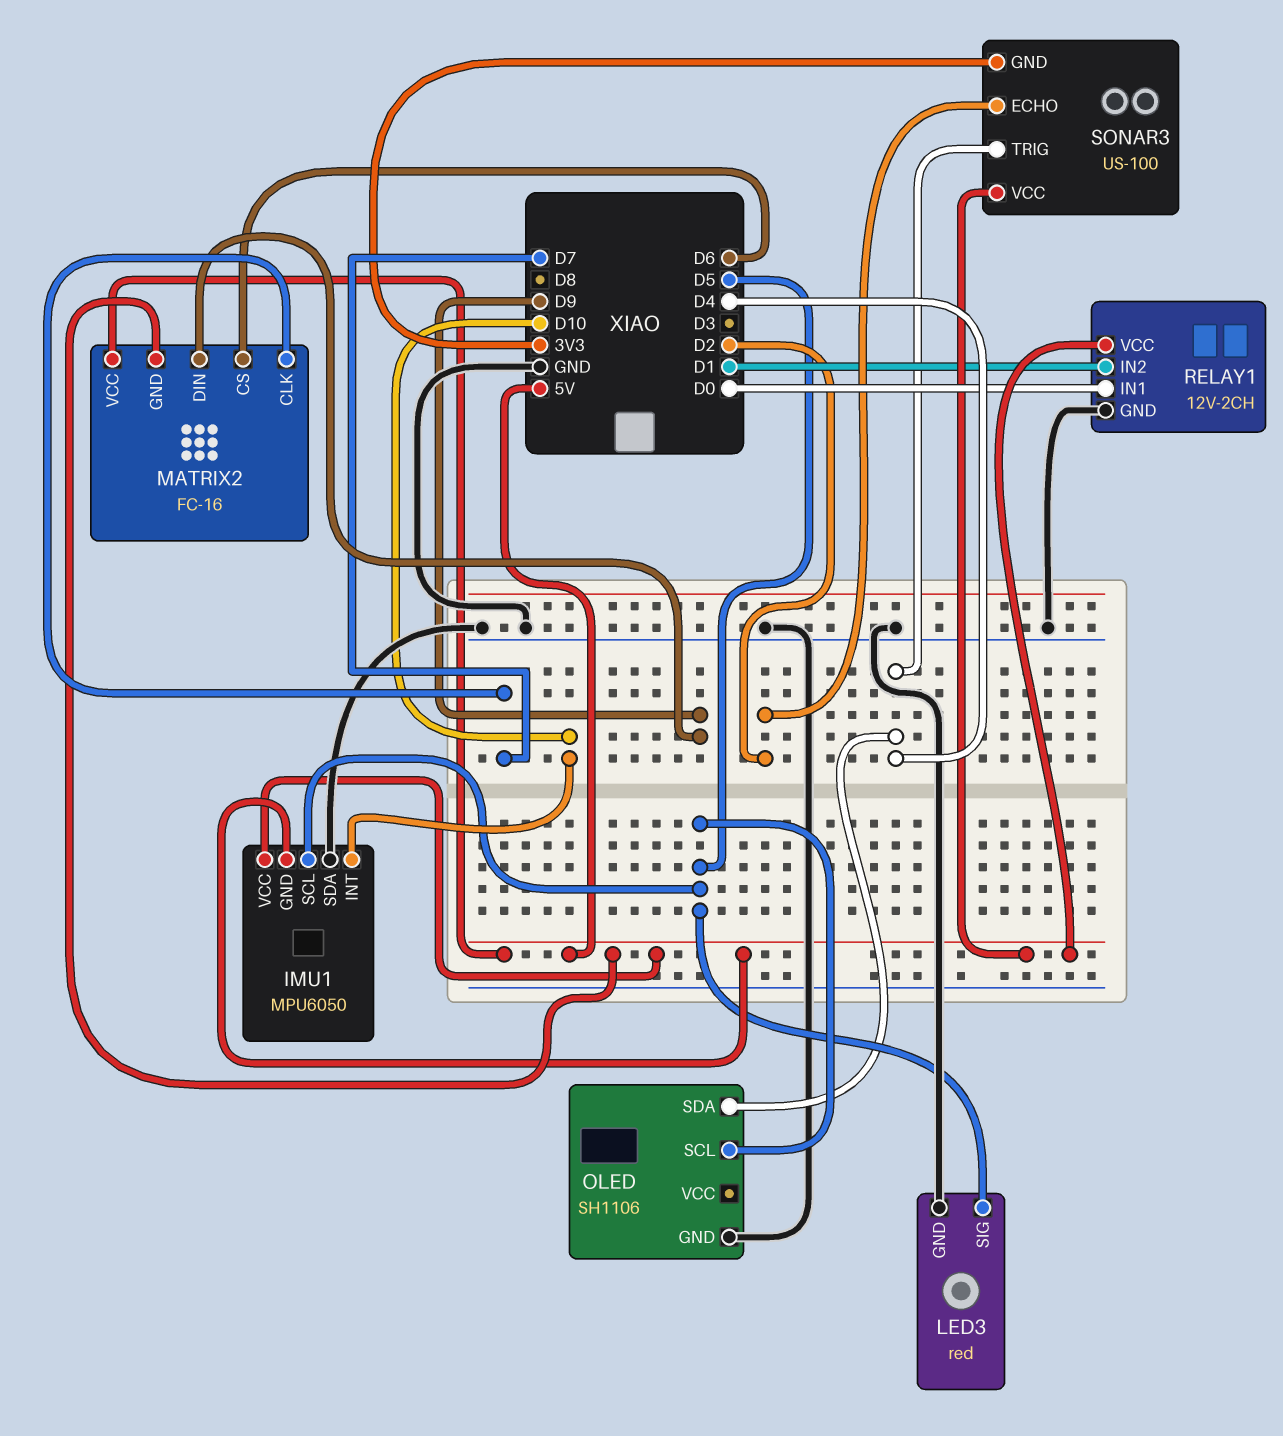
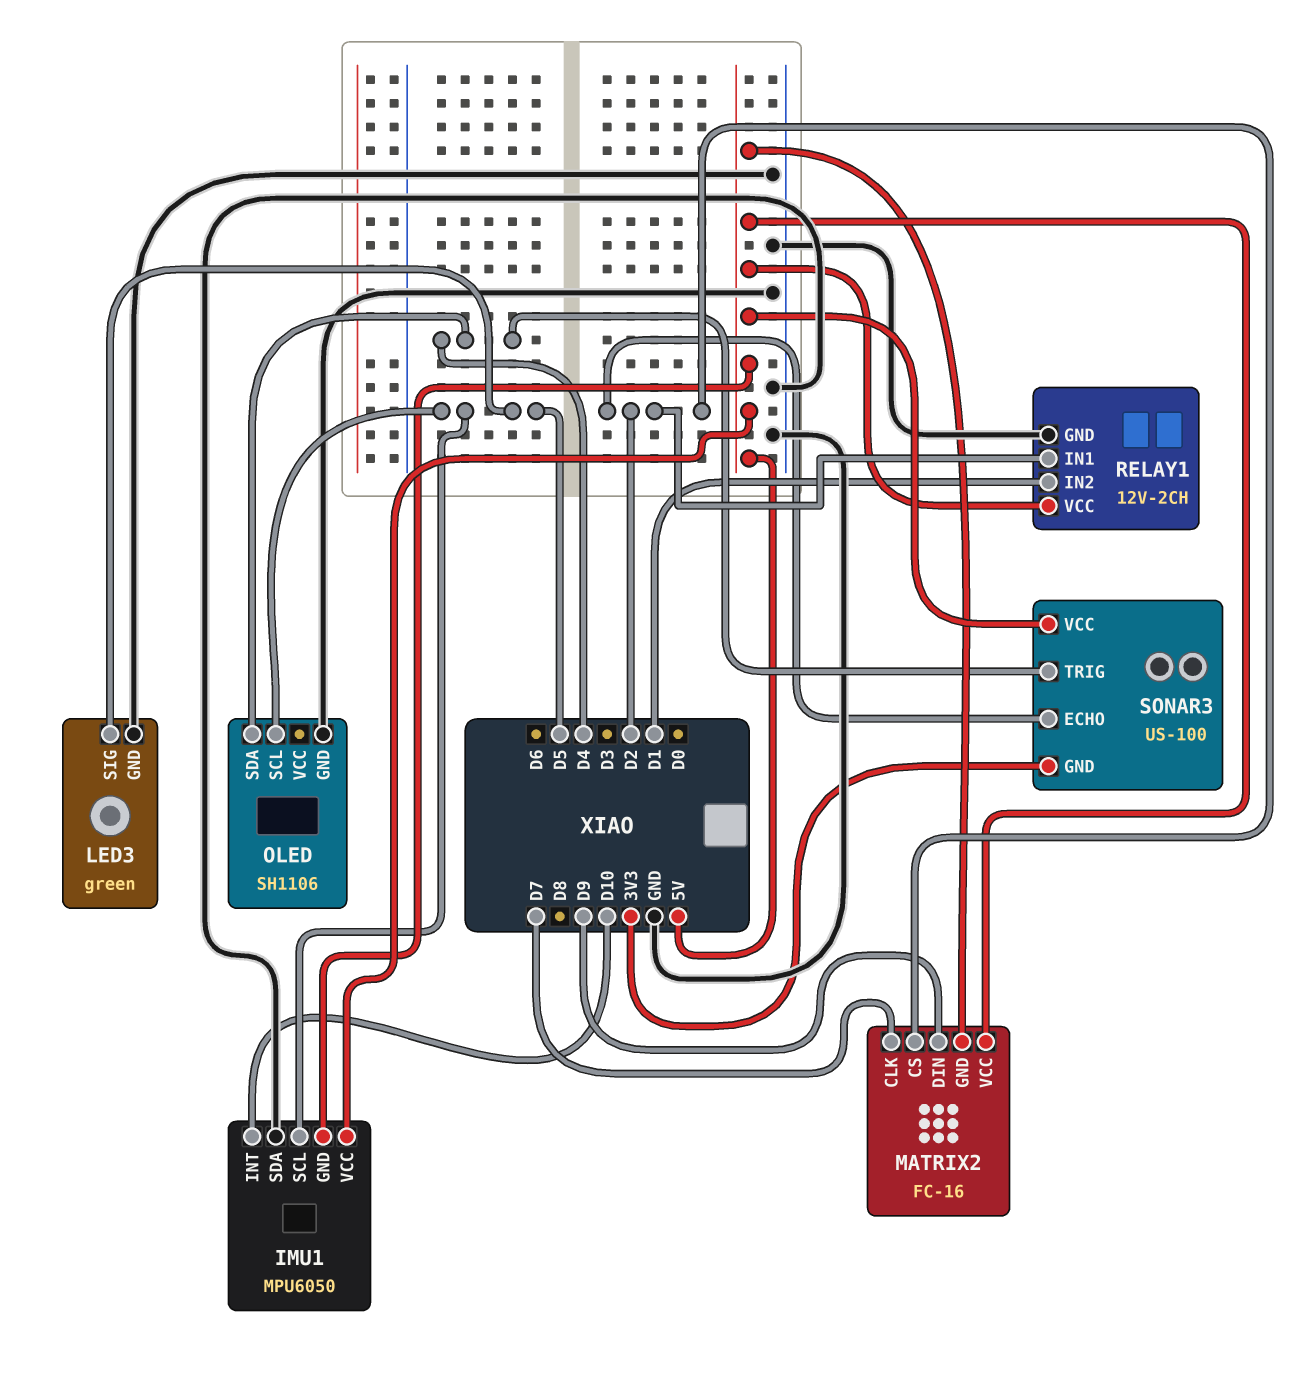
LED3: red -> green
MATRIX2 pin CS: D6 -> D2
RELAY1 pin IN1: D0 -> D2

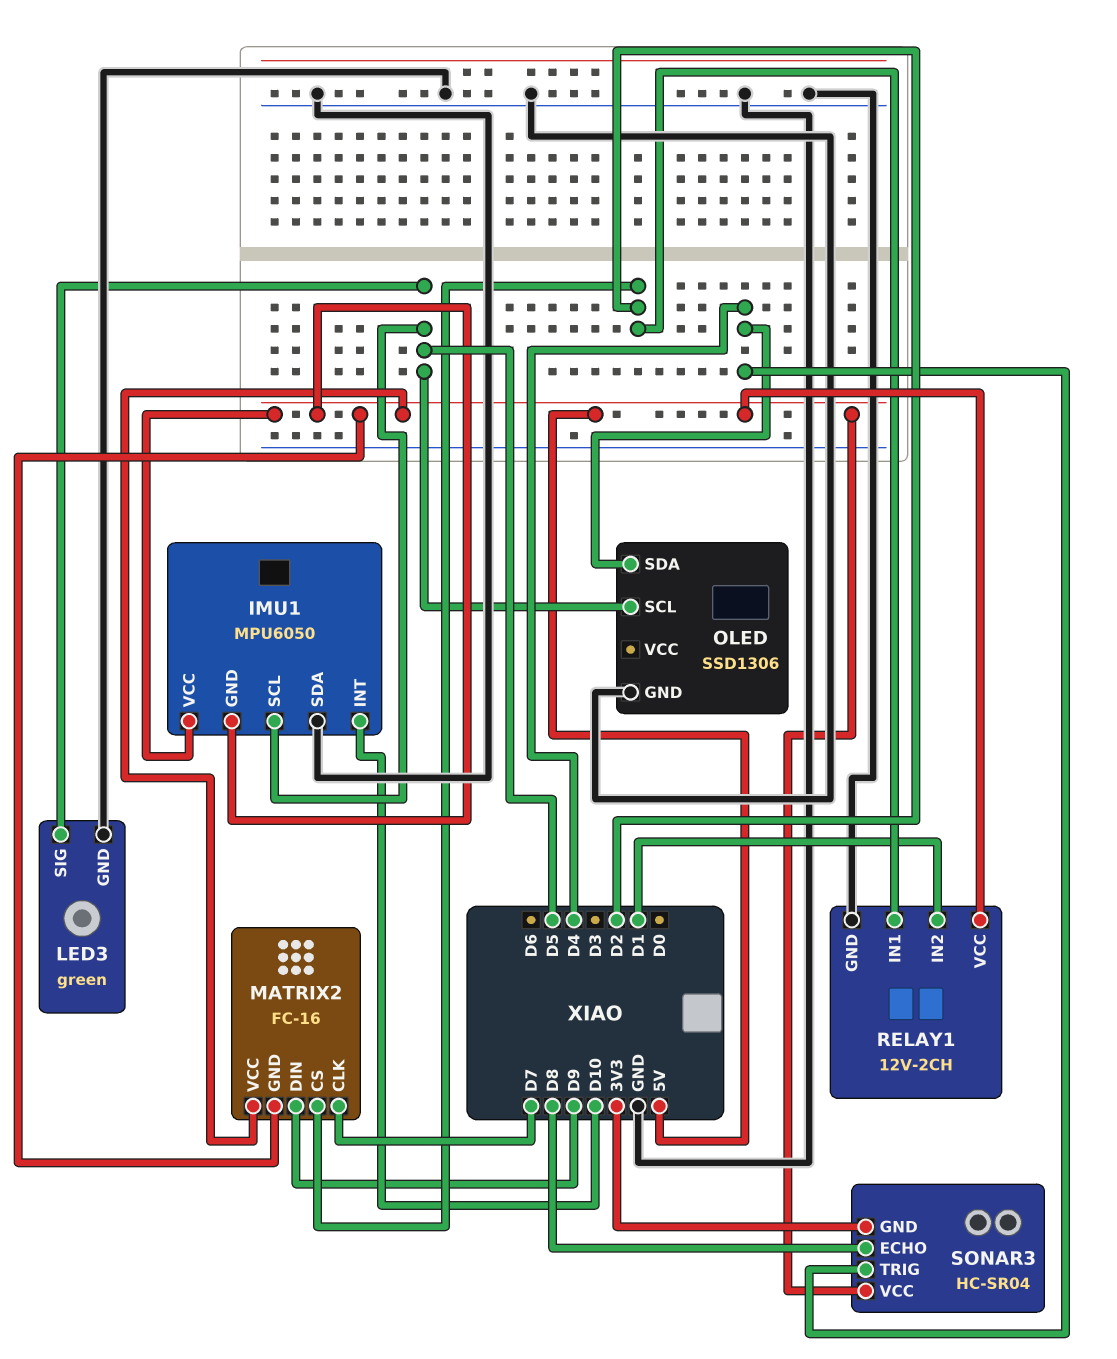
OLED: SH1106 -> SSD1306
SONAR3: US-100 -> HC-SR04
SONAR3 pin ECHO: D2 -> D8

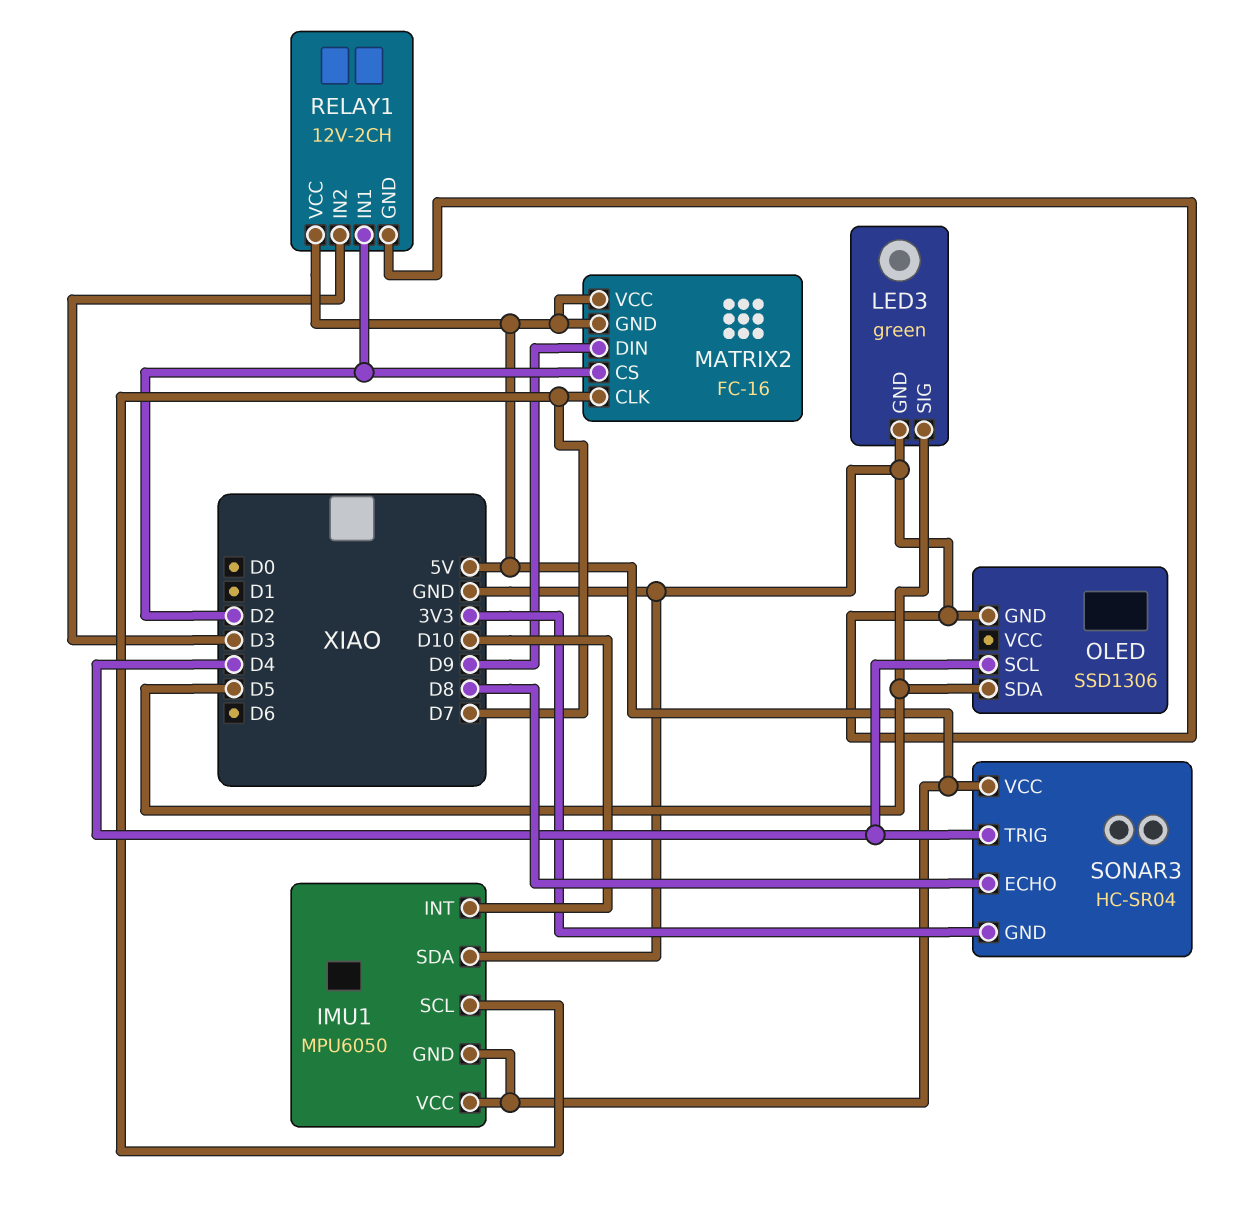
IMU1 pin SCL: D5 -> D7
OLED pin SCL: D5 -> D4
OLED pin SDA: D4 -> D5
RELAY1 pin IN2: D1 -> D3

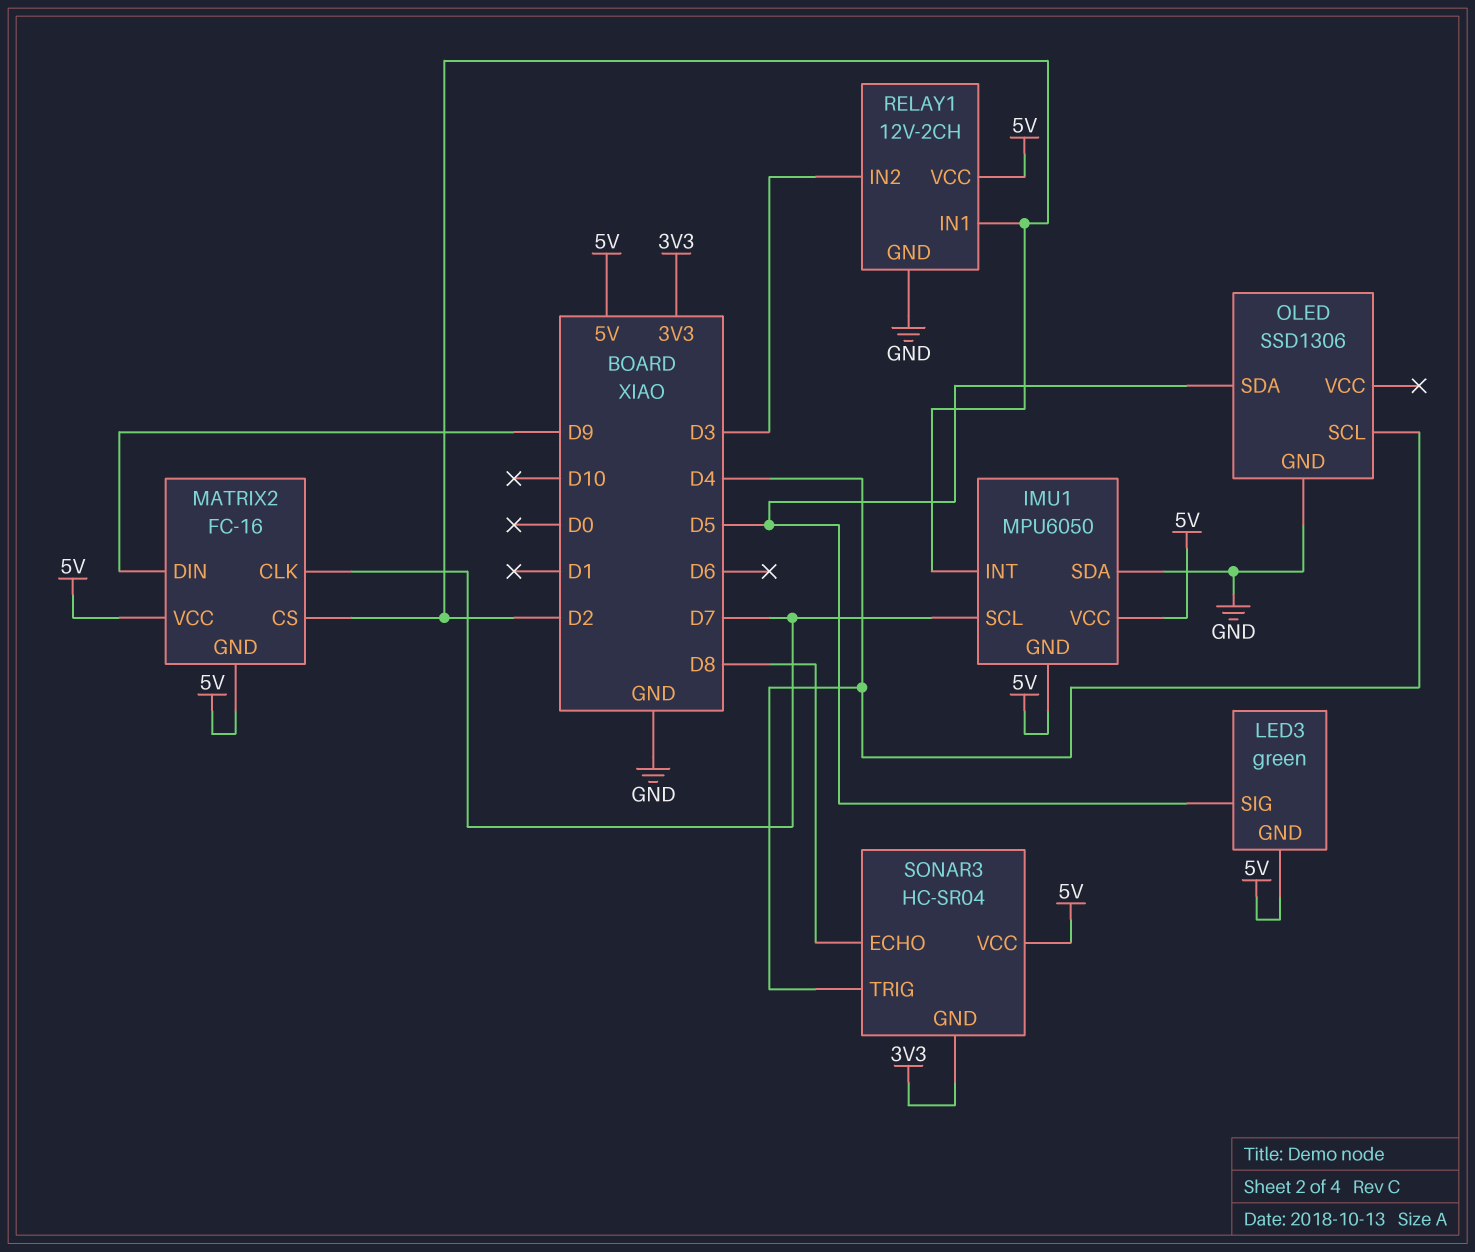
IMU1 pin INT: D10 -> D2
LED3 pin GND: GND -> 5V

